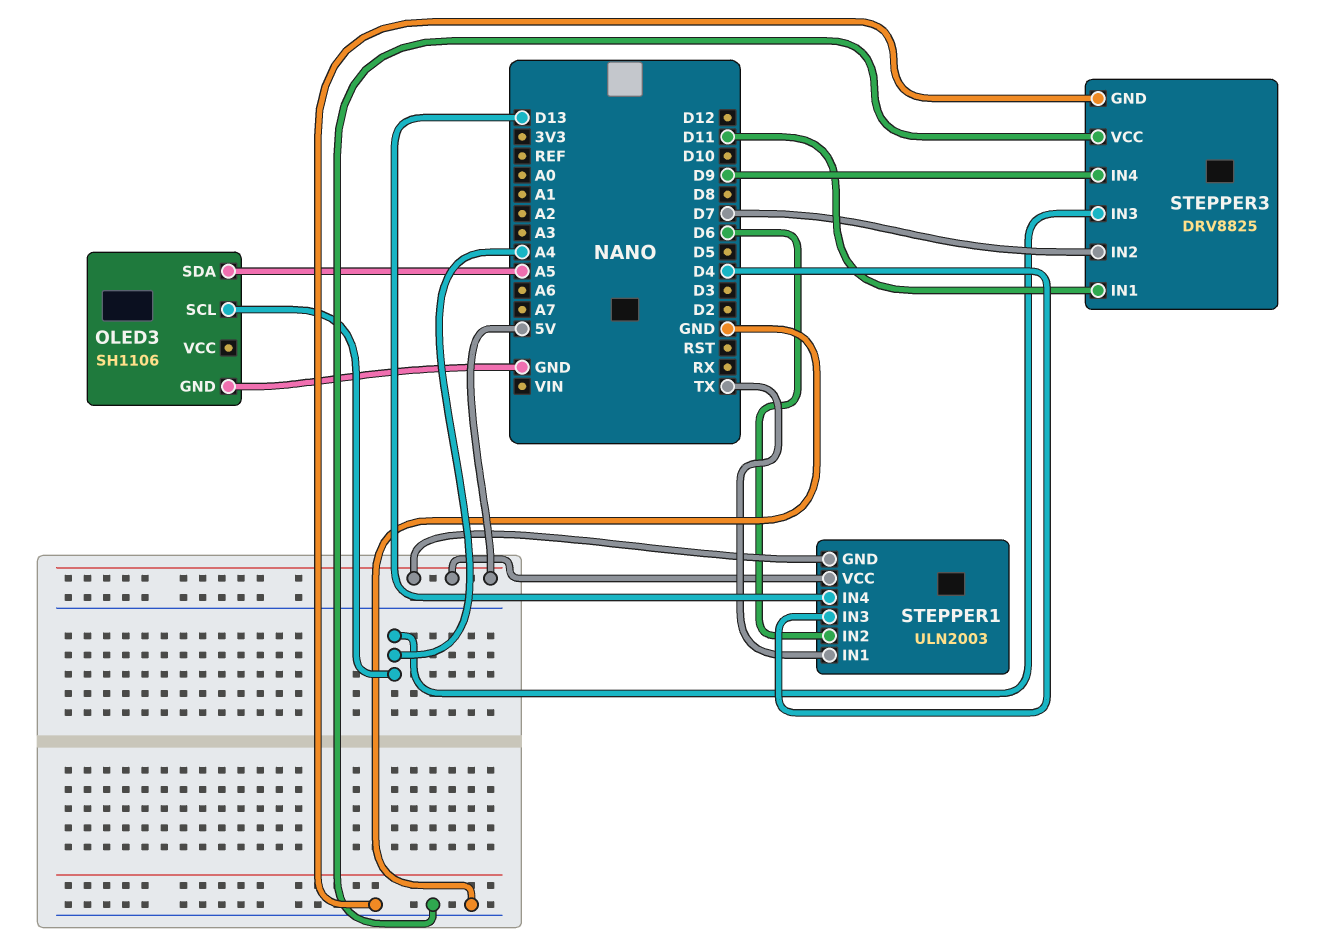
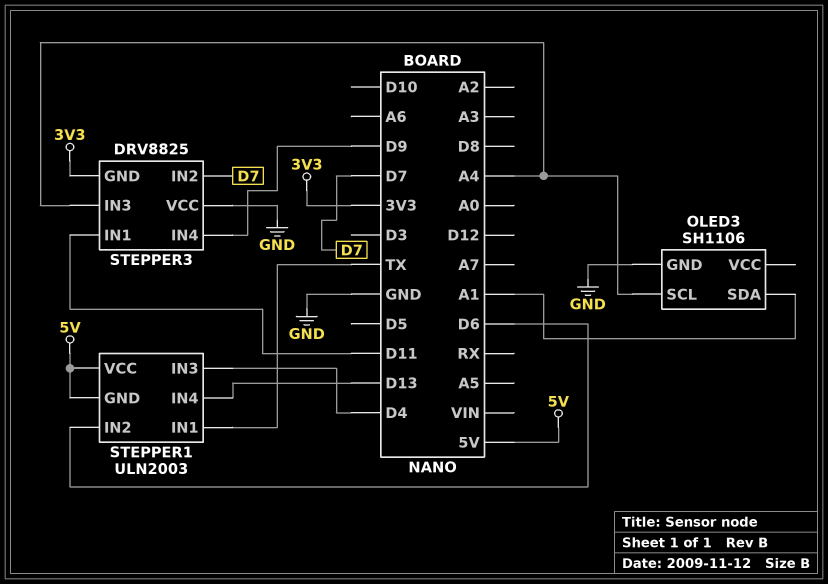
OLED3 pin SDA: A5 -> A1
STEPPER3 pin GND: GND -> 3V3

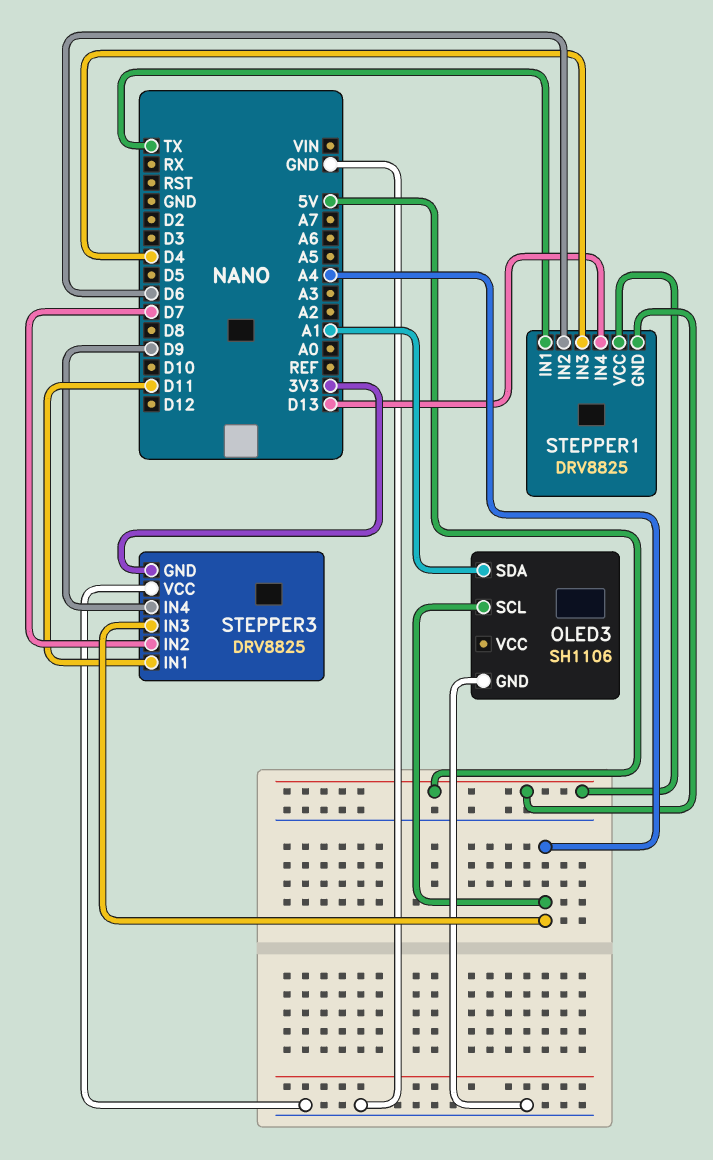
STEPPER1: ULN2003 -> DRV8825

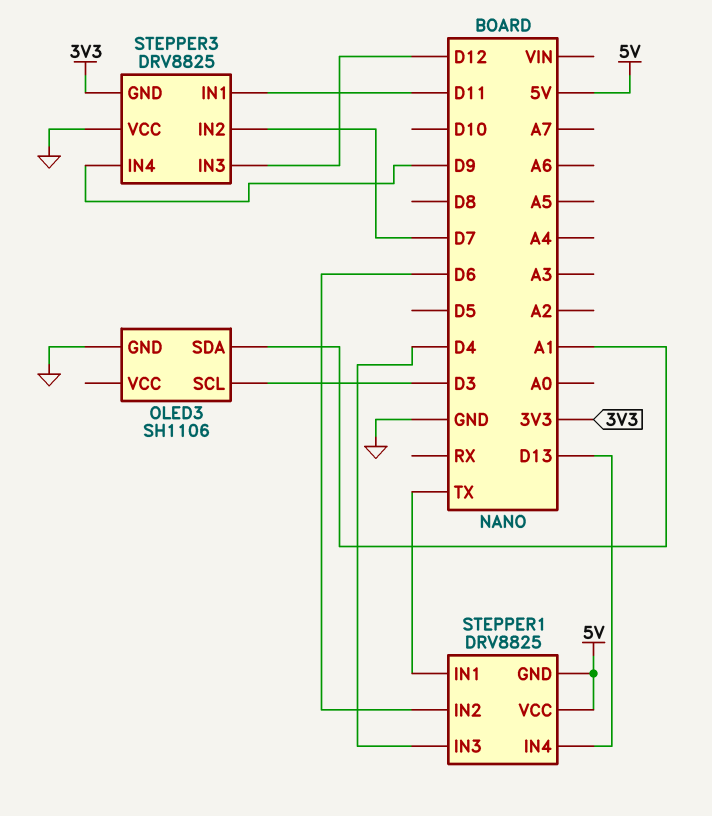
OLED3 pin SCL: A4 -> D3
STEPPER3 pin IN3: A4 -> D12

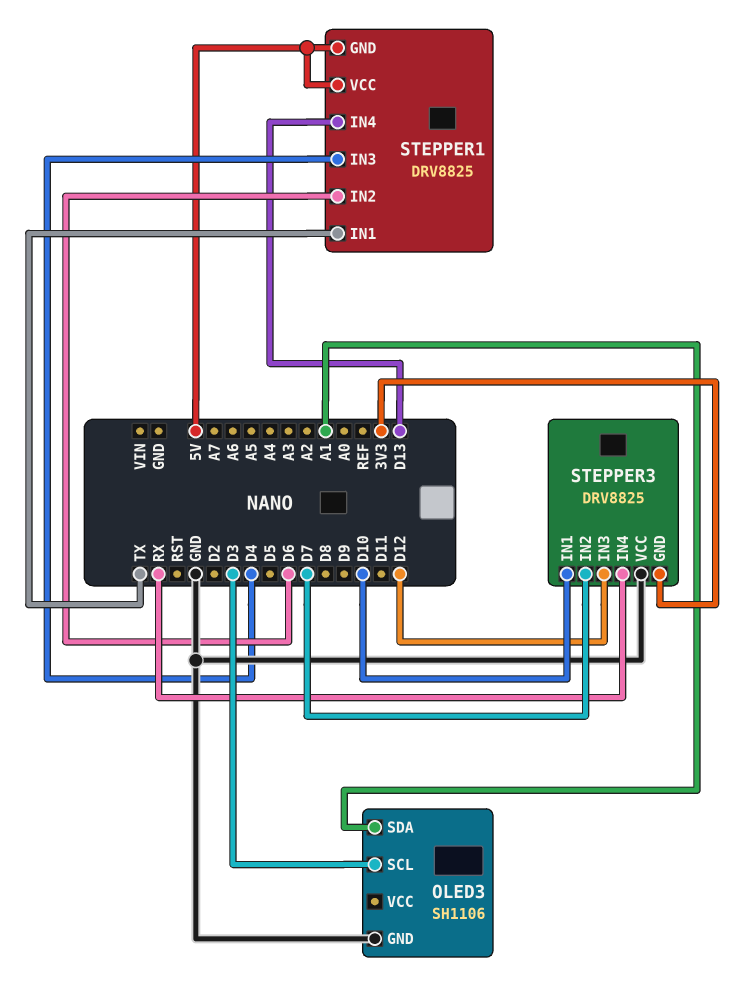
STEPPER3 pin IN1: D11 -> D10
STEPPER3 pin IN4: D9 -> RX

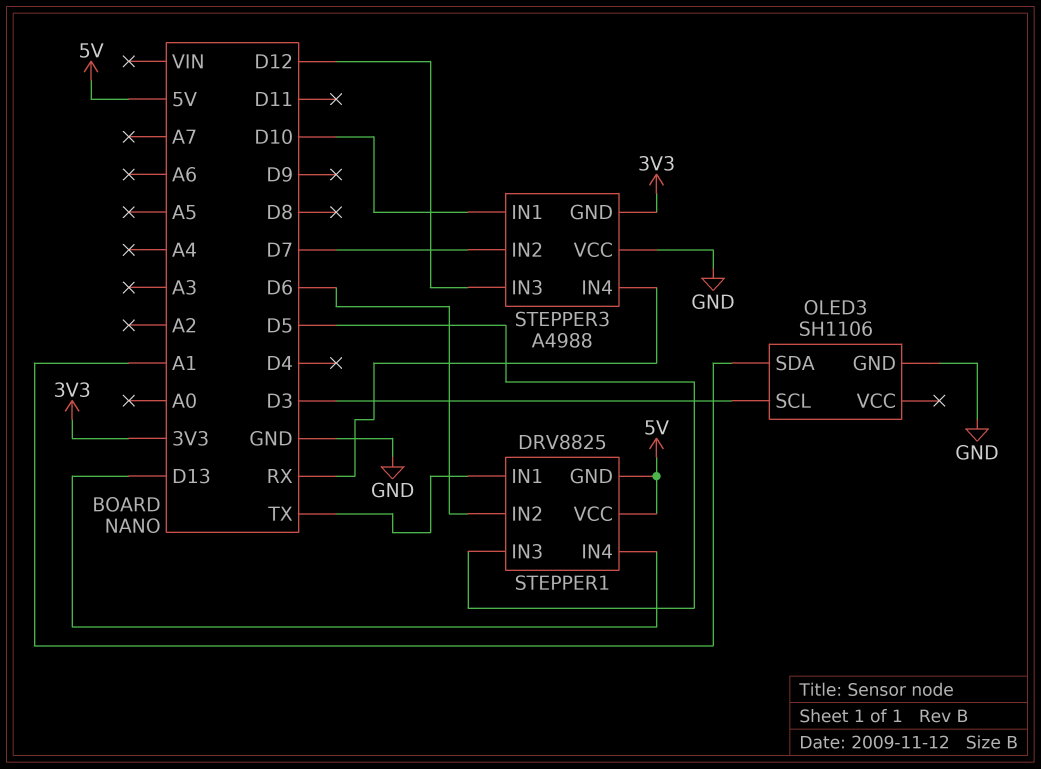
STEPPER1 pin IN3: D4 -> D5
STEPPER3: DRV8825 -> A4988

